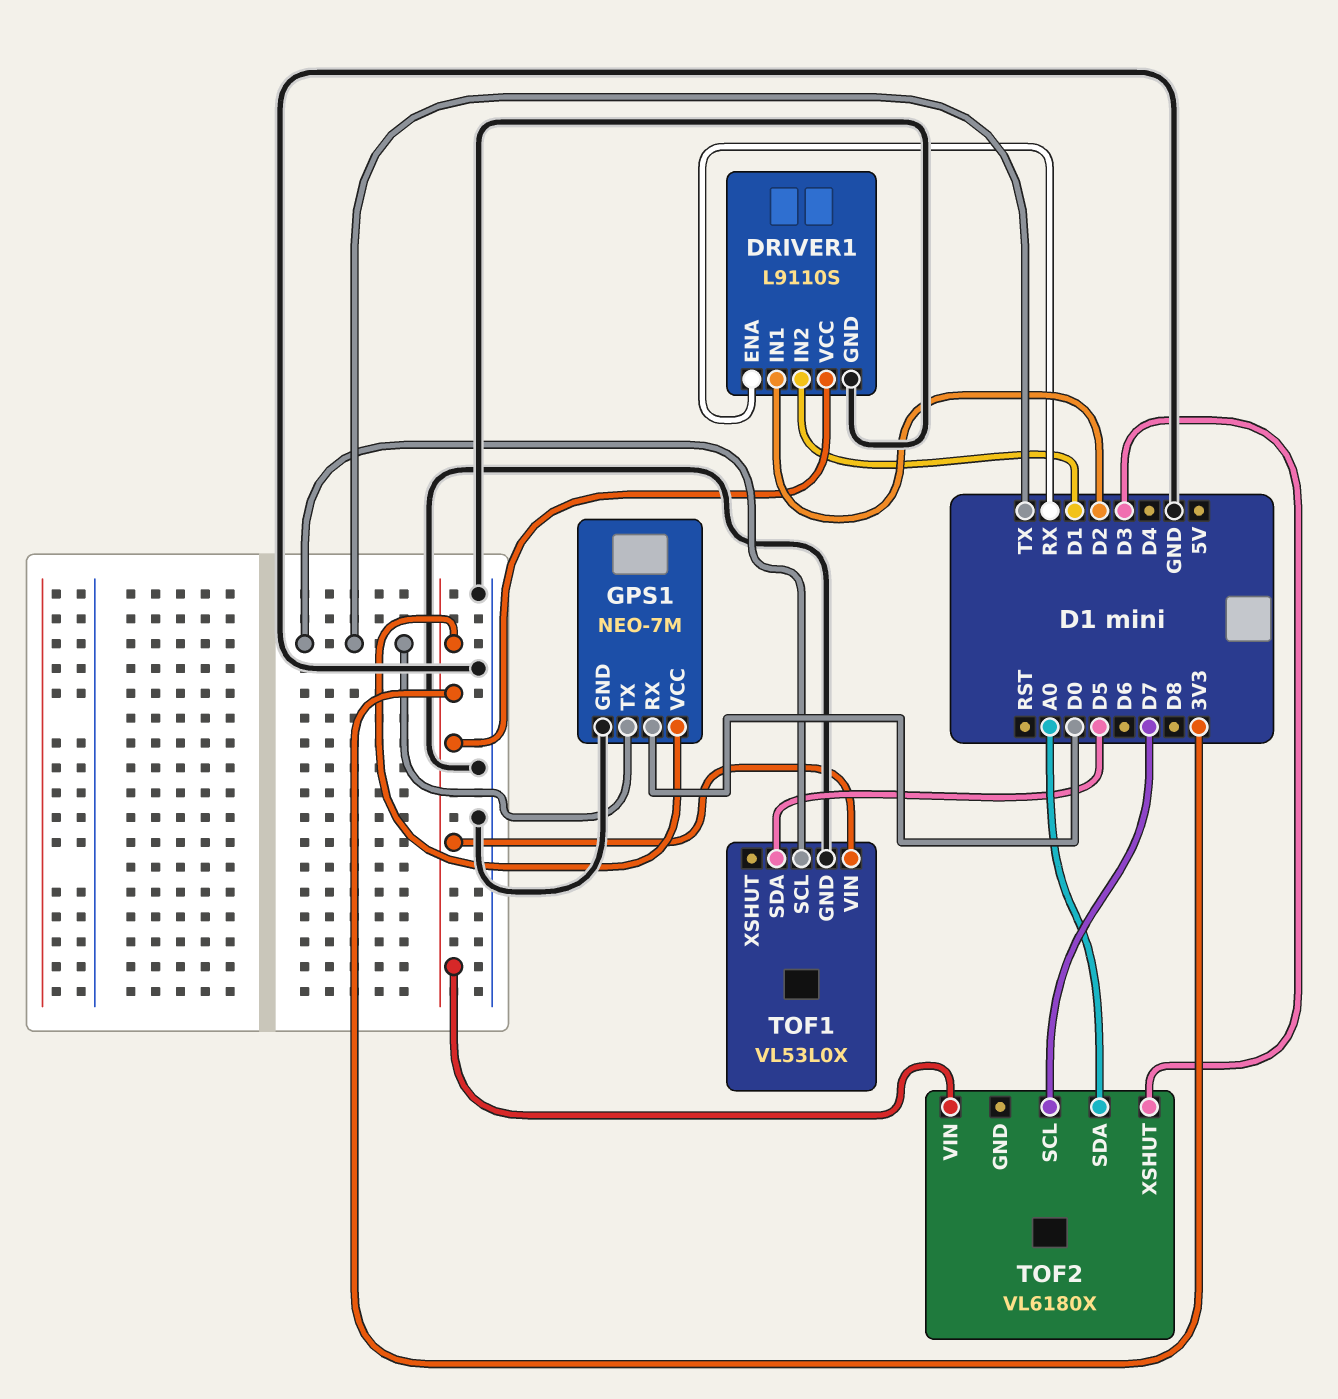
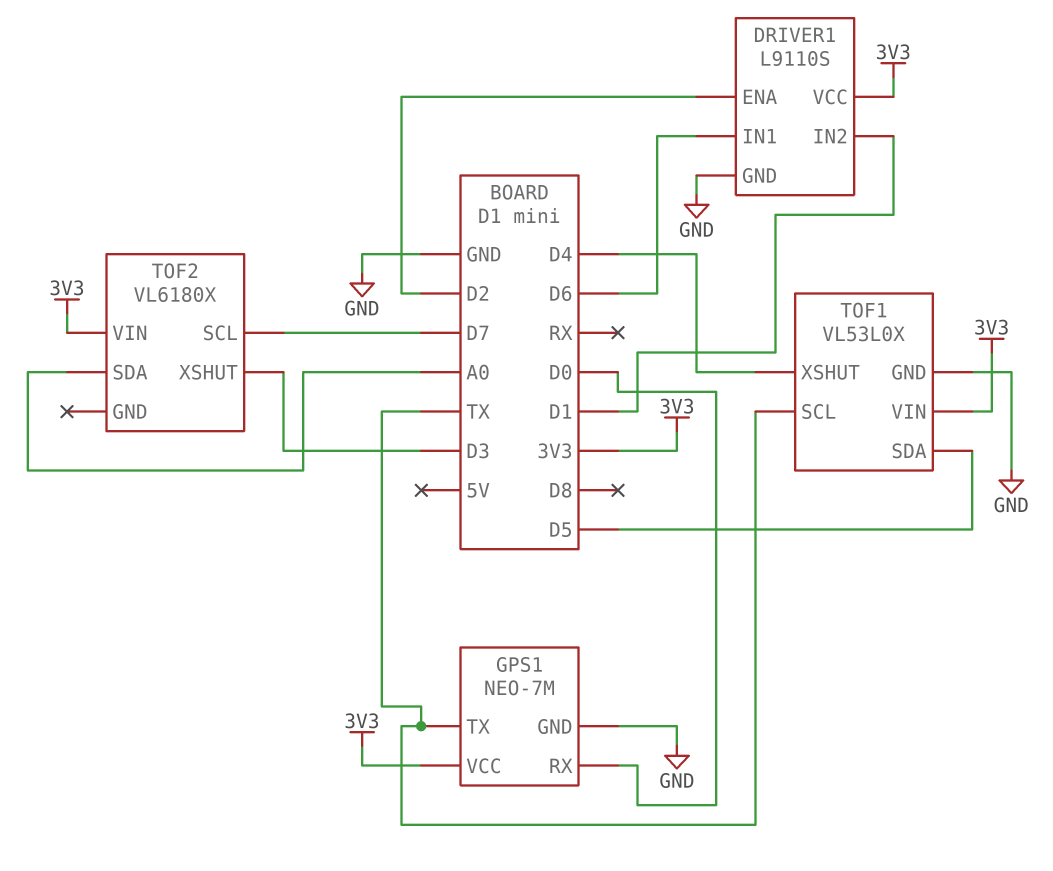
DRIVER1 pin ENA: RX -> D2
DRIVER1 pin IN1: D2 -> D6
TOF1 pin XSHUT: none -> D4

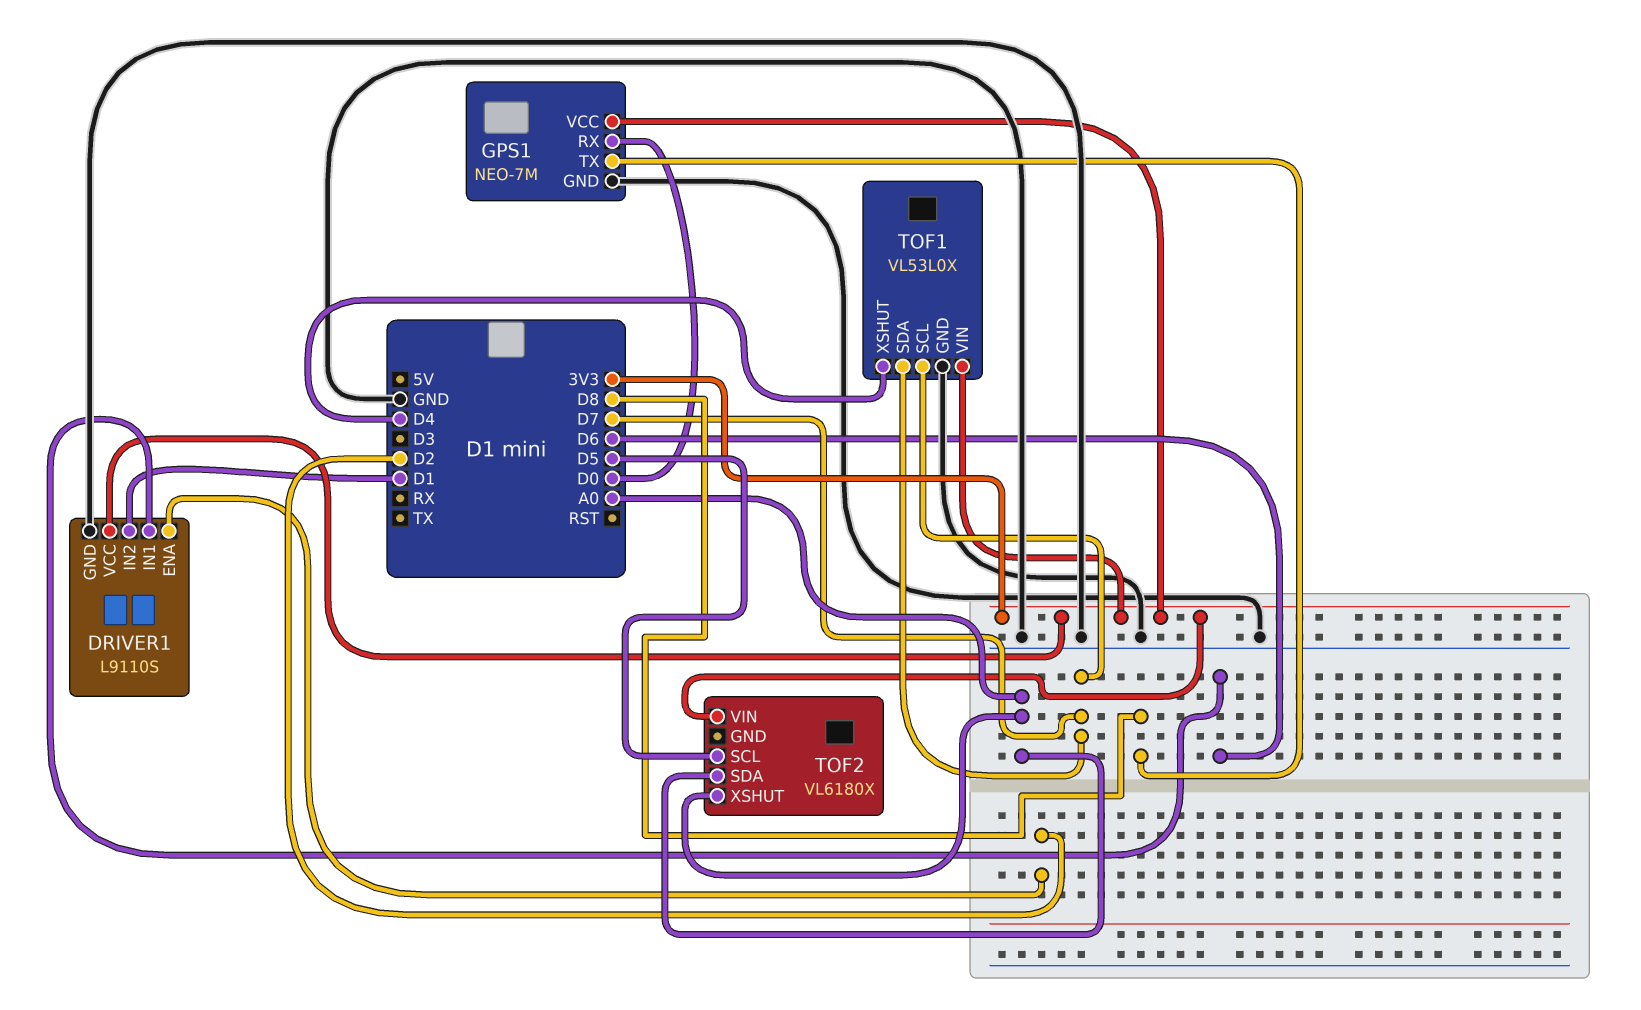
GPS1 pin TX: TX -> D8
TOF1 pin SCL: TX -> D7
TOF1 pin SDA: D5 -> D7
TOF2 pin SCL: D7 -> D5
TOF2 pin XSHUT: D3 -> A0

